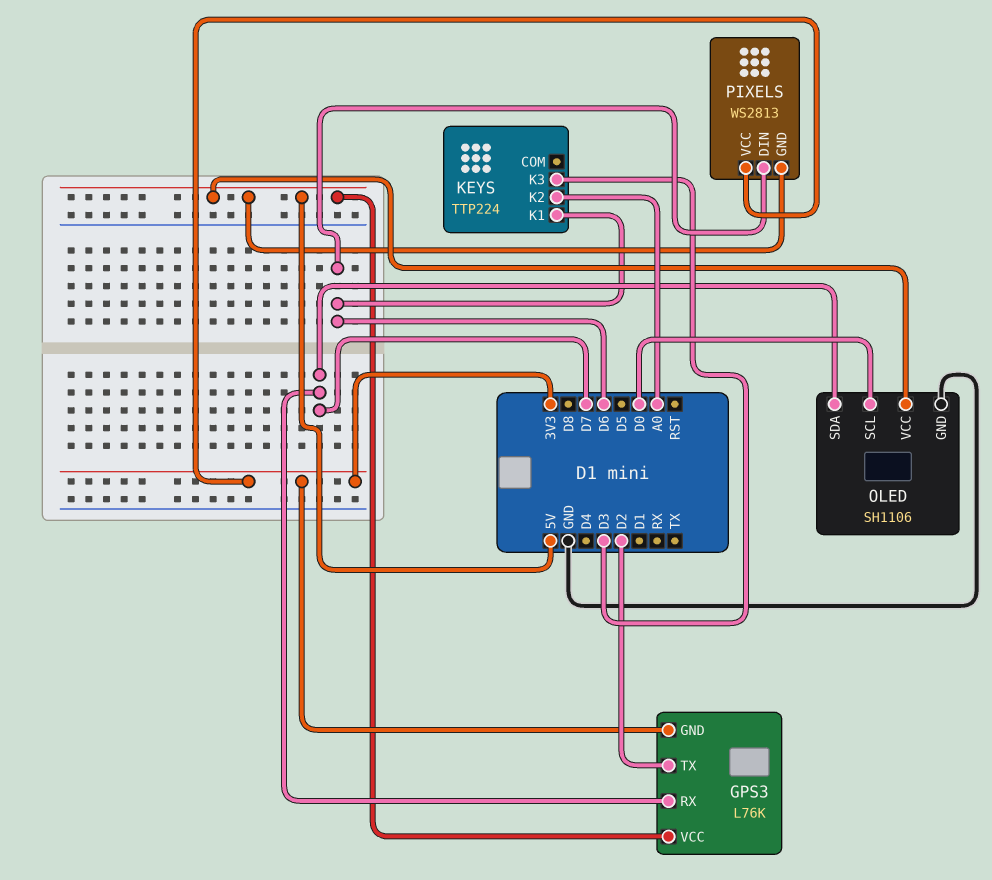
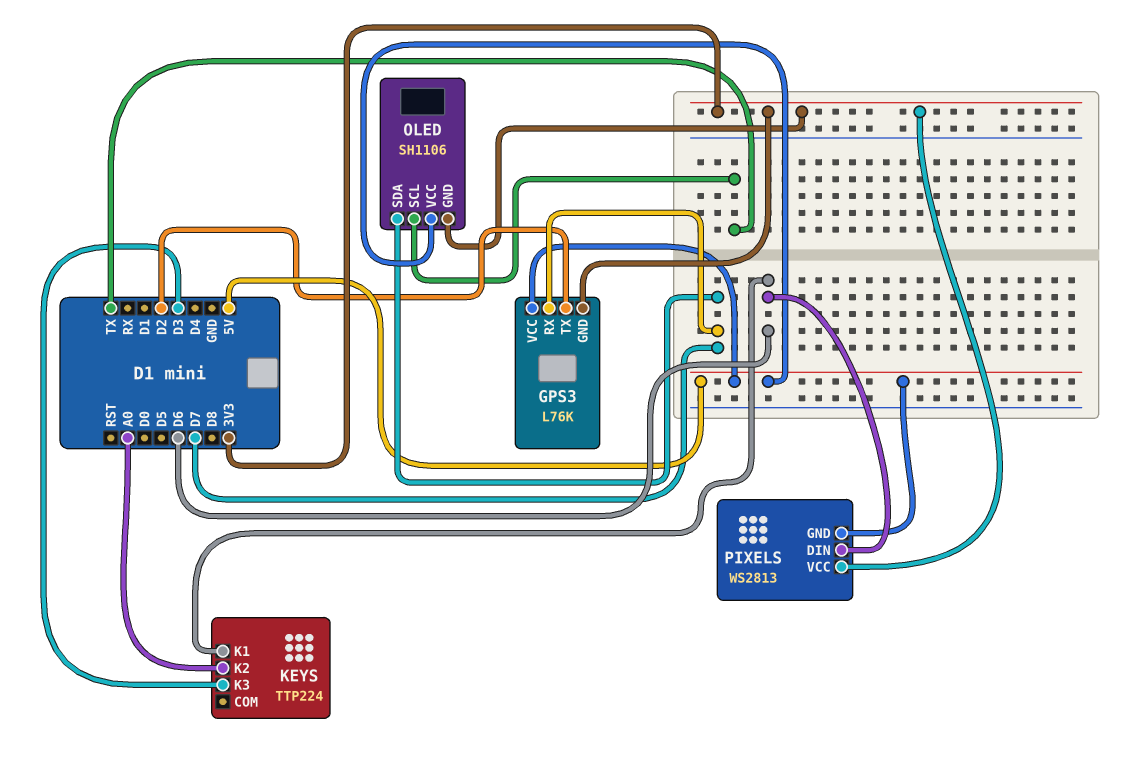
OLED pin GND: GND -> 3V3
OLED pin SCL: D0 -> TX

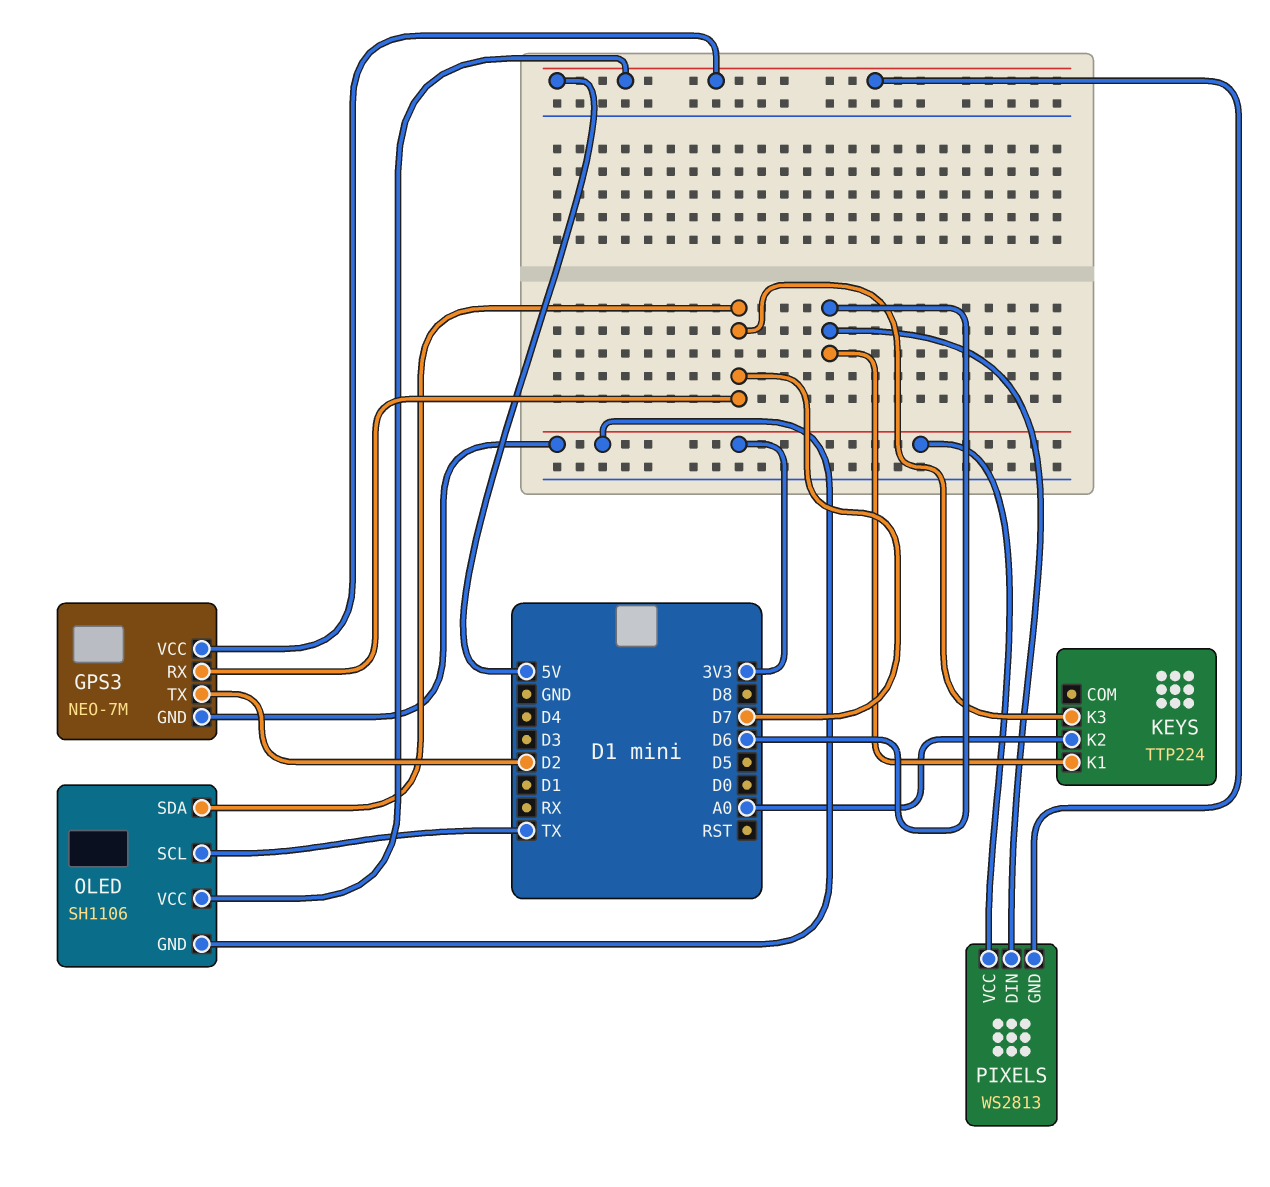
GPS3: L76K -> NEO-7M
KEYS pin K3: D3 -> D7

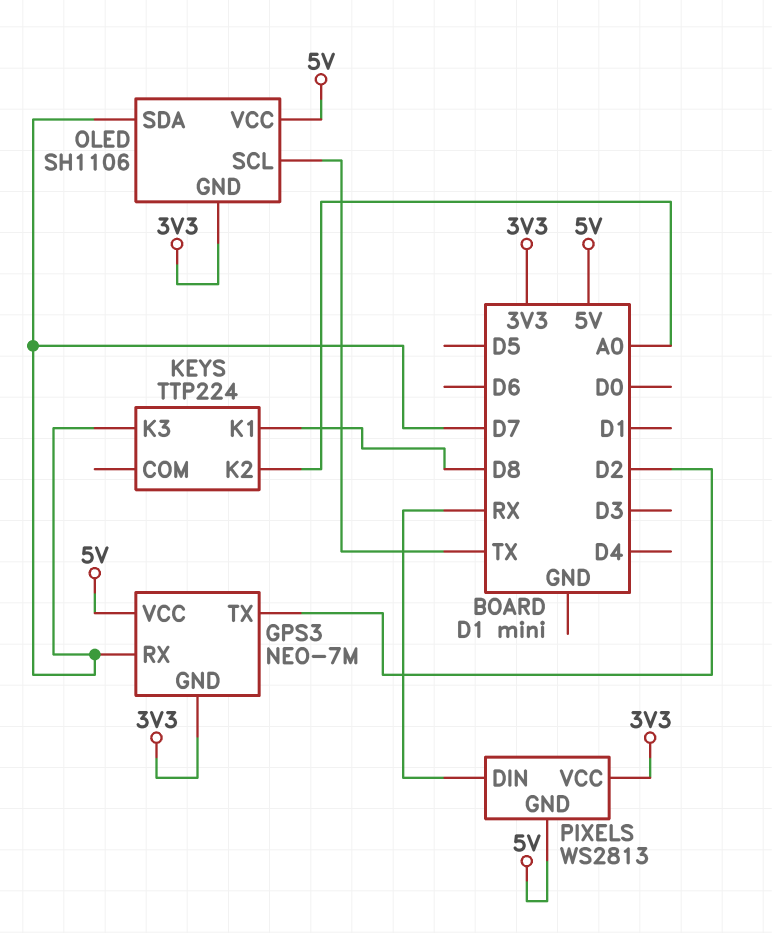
KEYS pin K1: D6 -> D8
PIXELS pin DIN: D6 -> RX

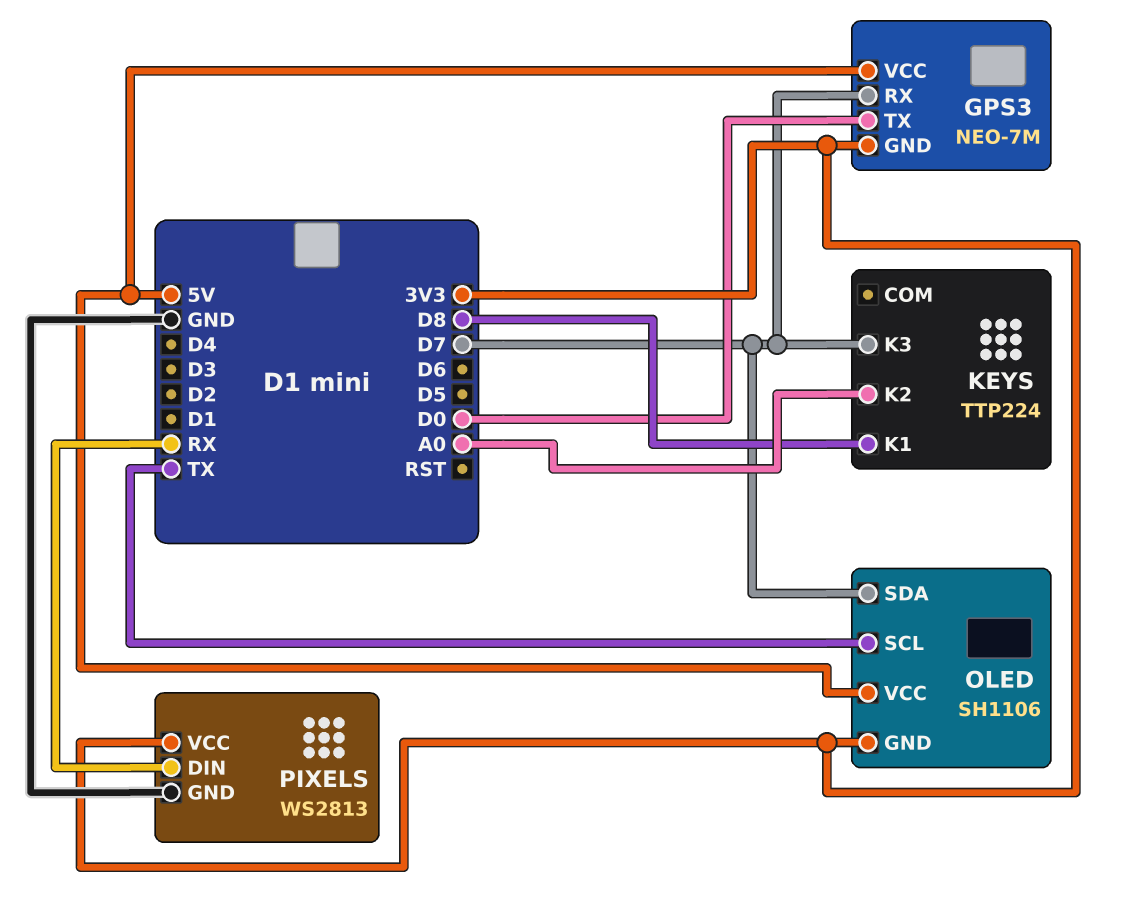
GPS3 pin TX: D2 -> D0
PIXELS pin GND: 5V -> GND

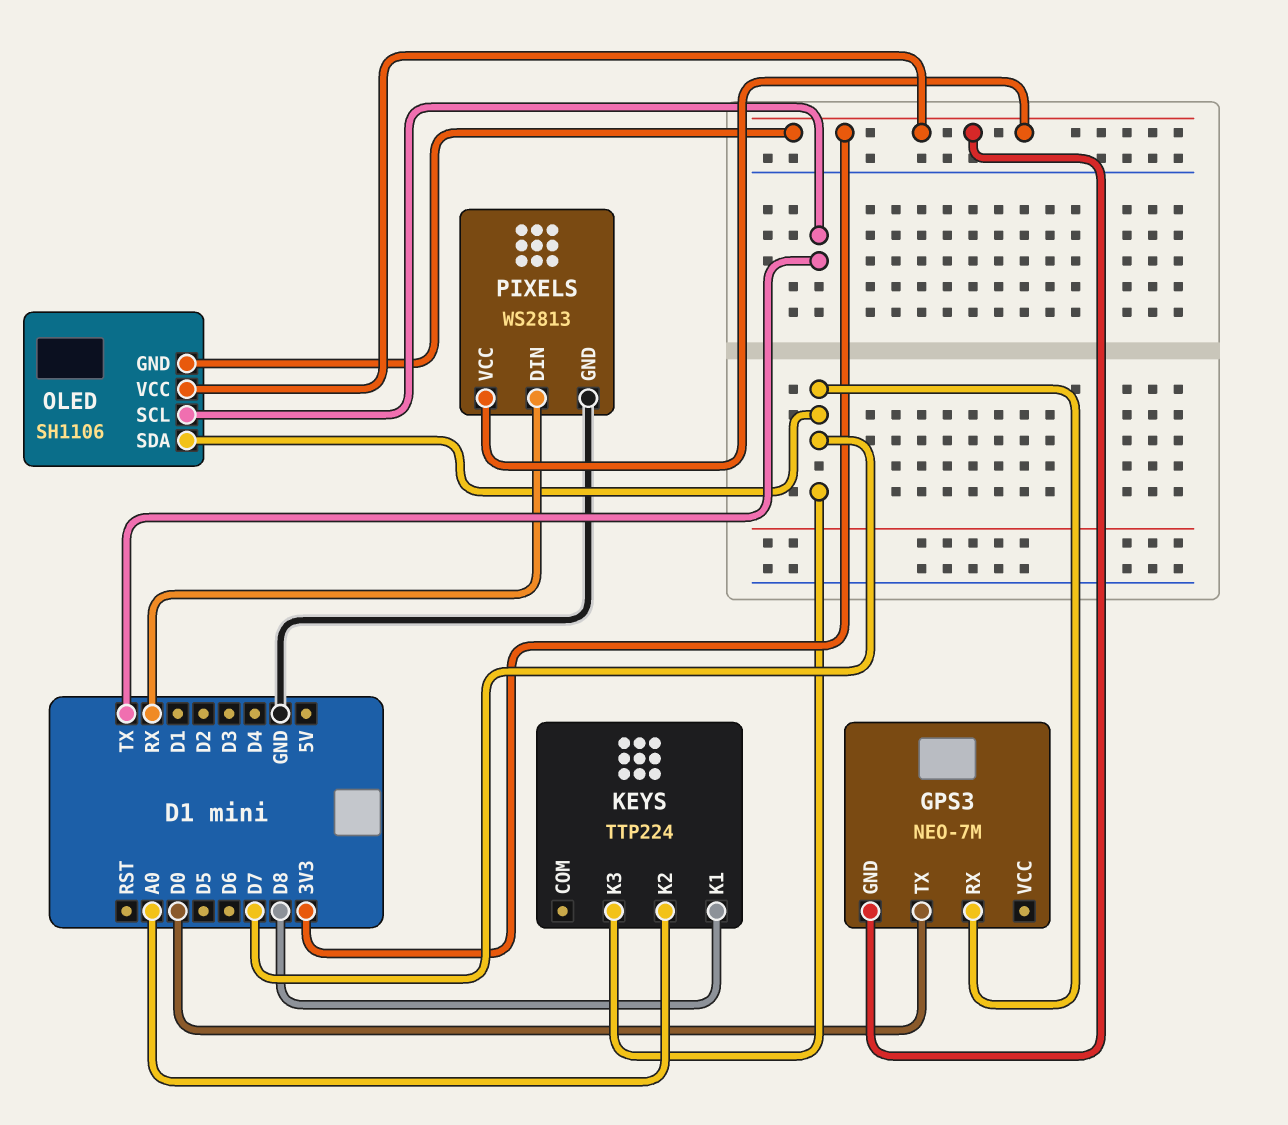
GPS3 pin VCC: 5V -> none
OLED pin VCC: 5V -> 3V3

